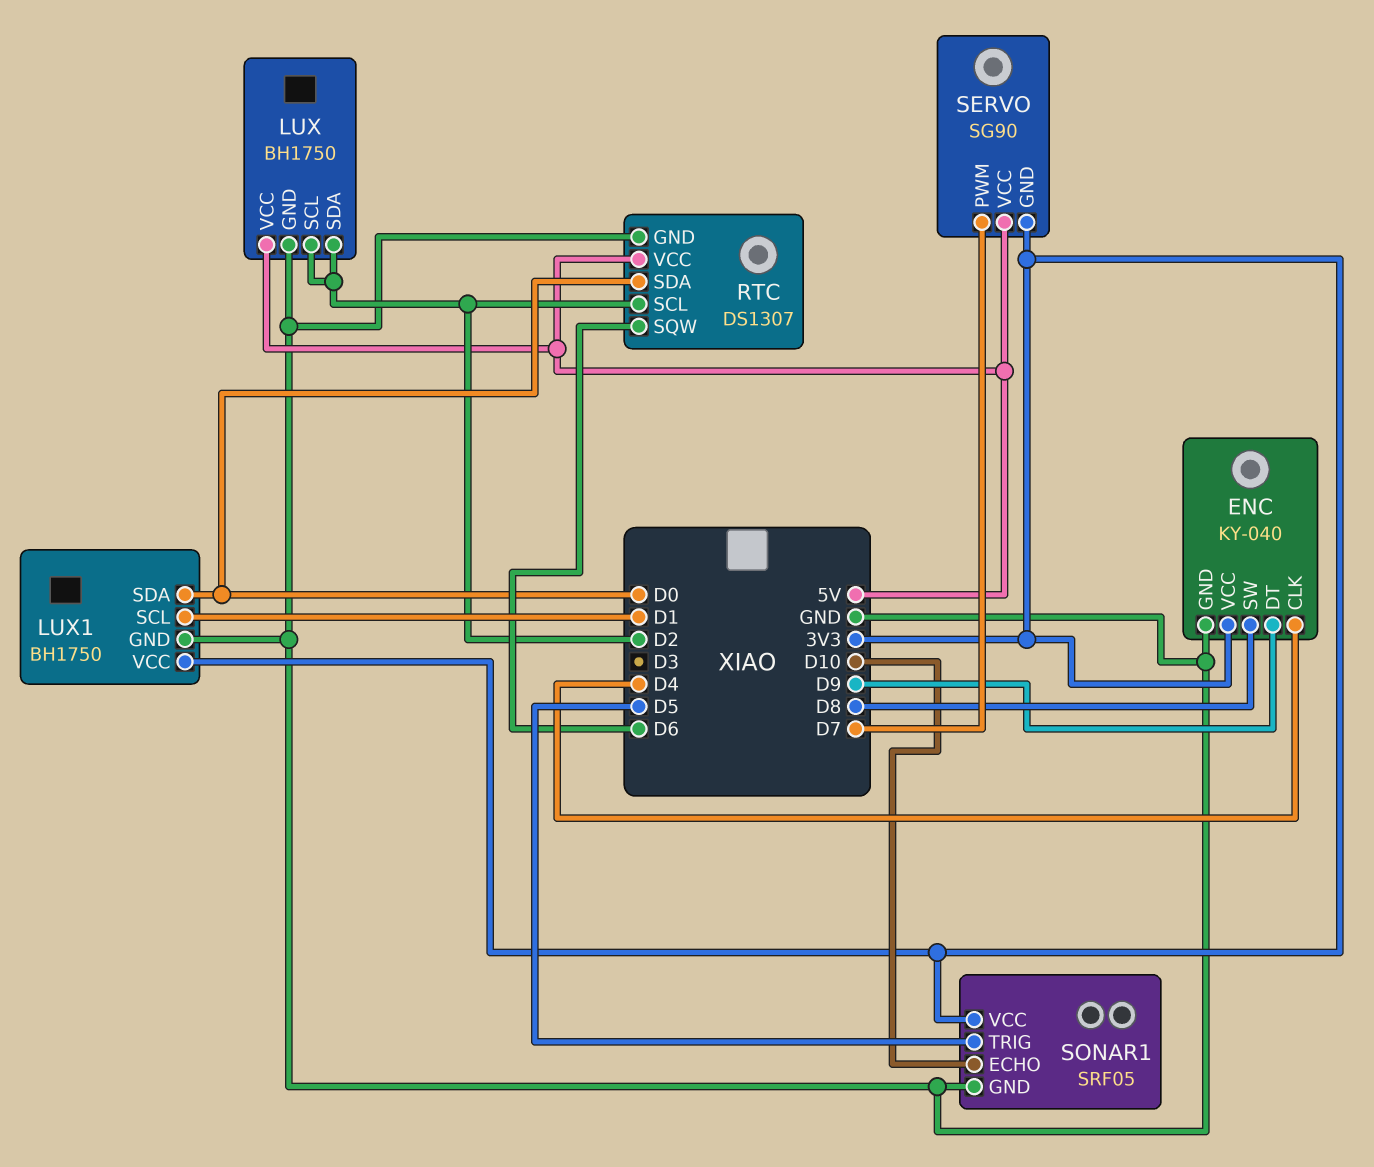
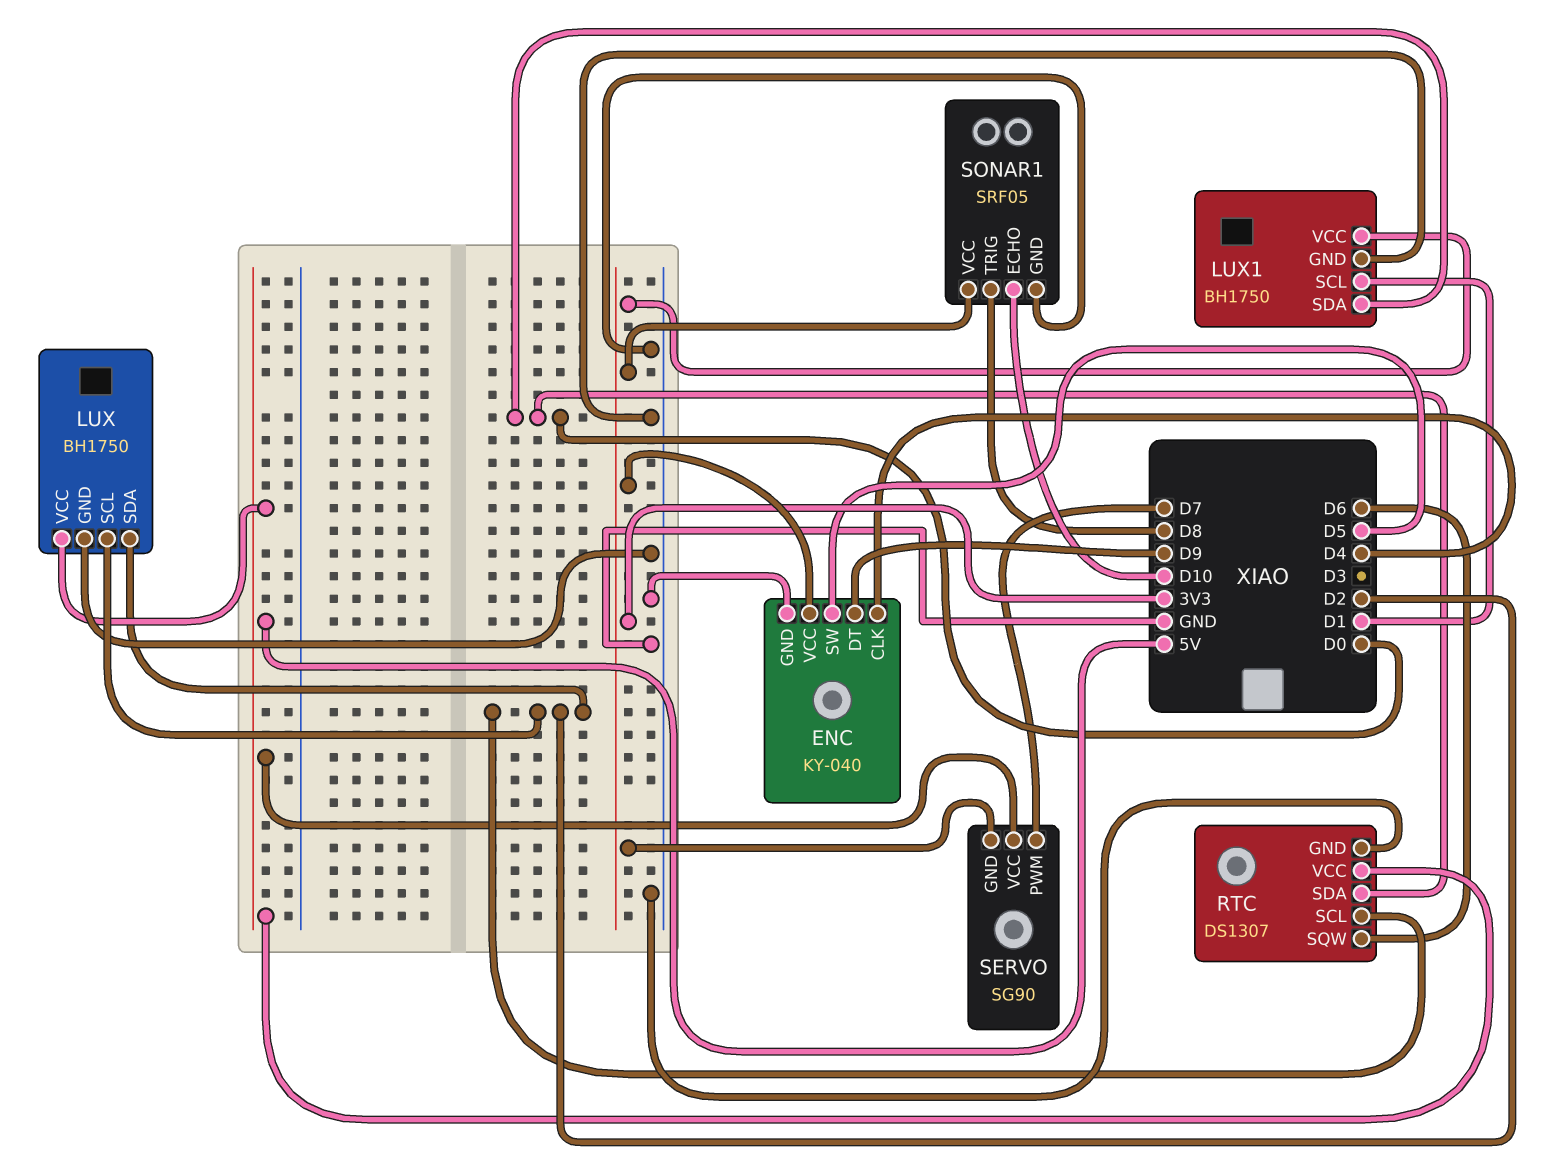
ENC pin SW: D8 -> D5
SONAR1 pin TRIG: D5 -> D8

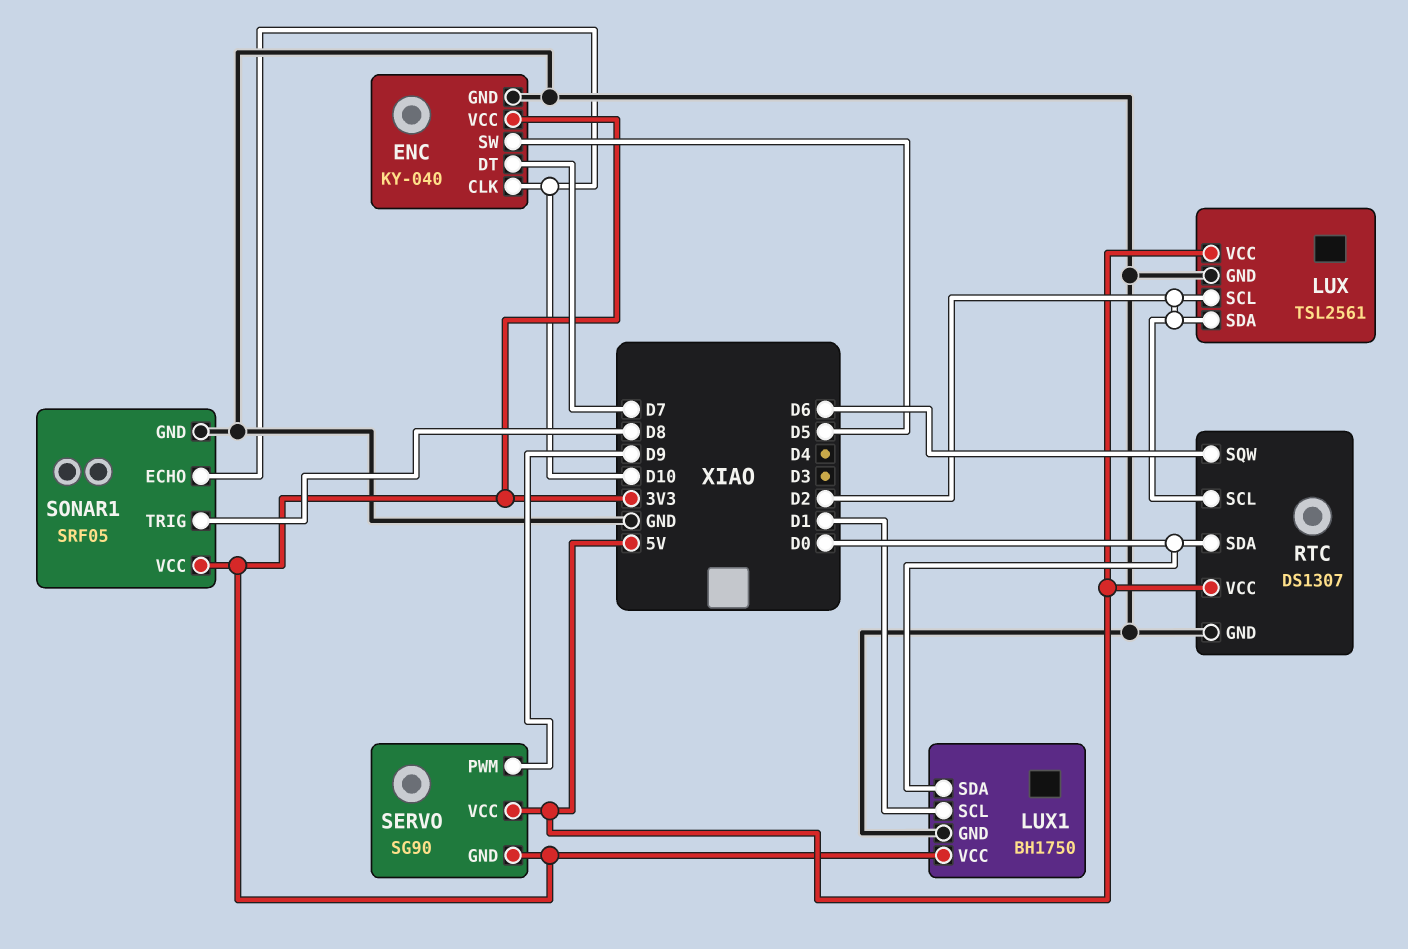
ENC pin CLK: D4 -> D10
ENC pin DT: D9 -> D7
LUX: BH1750 -> TSL2561
SERVO pin PWM: D7 -> D9

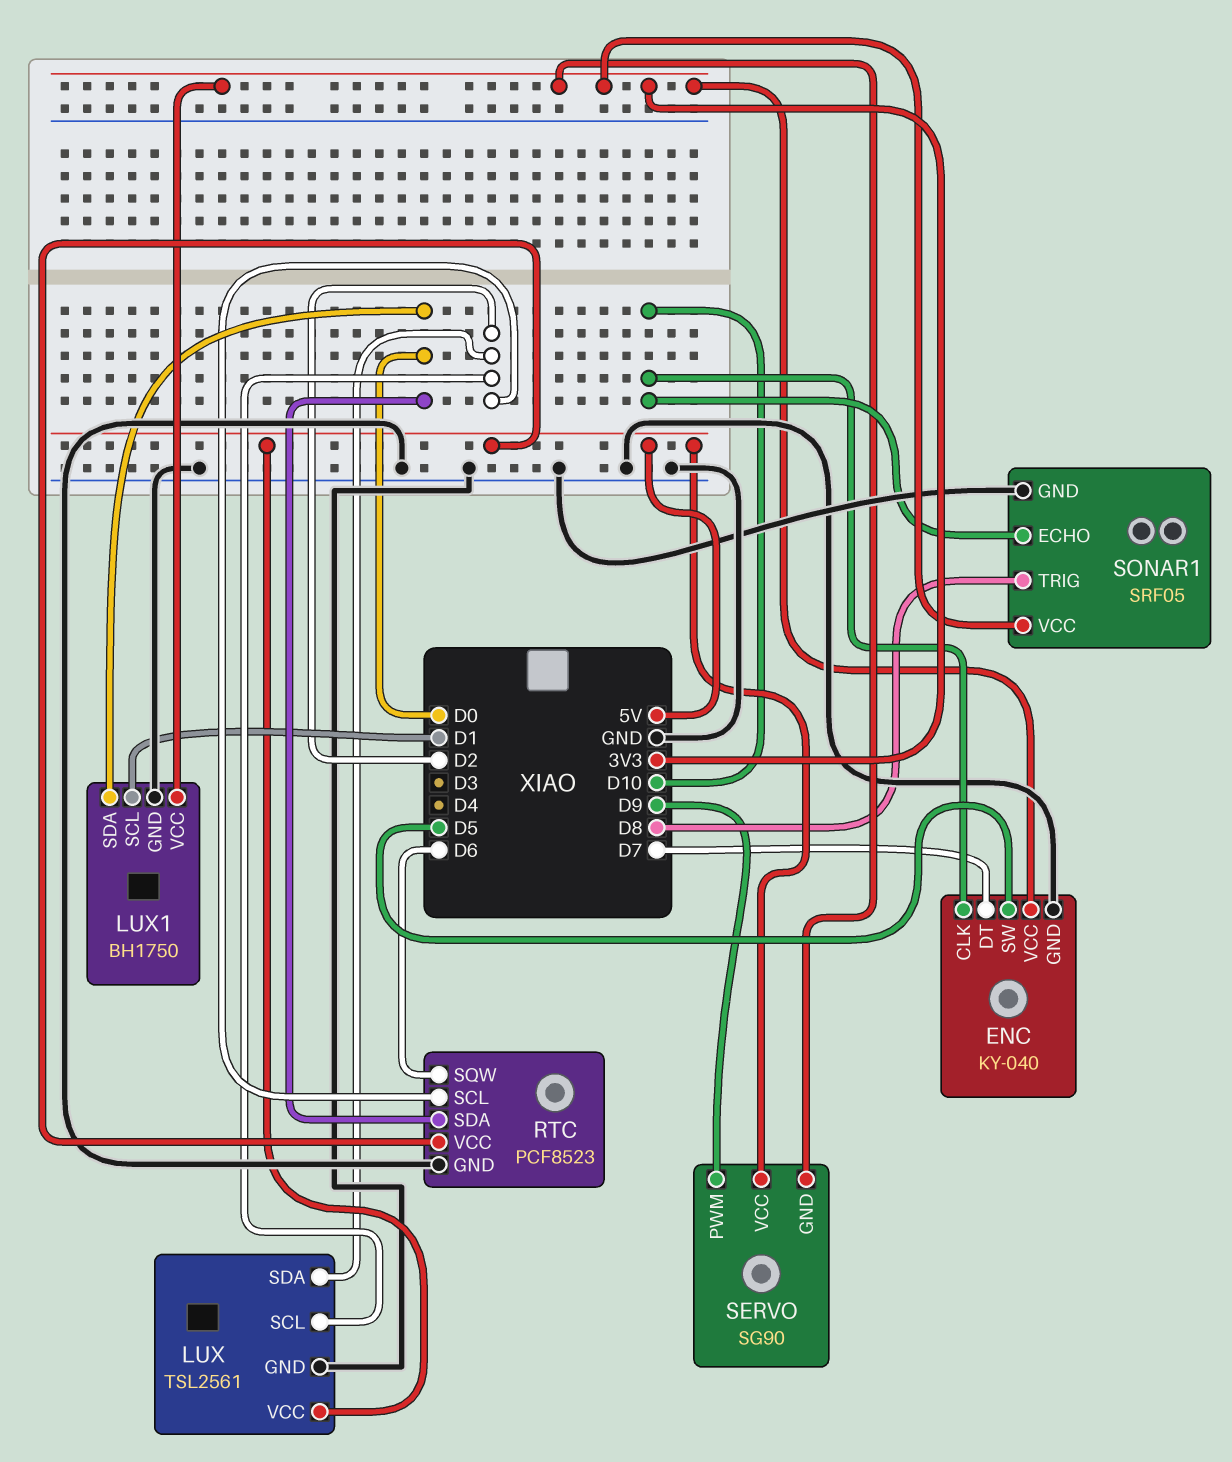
RTC: DS1307 -> PCF8523

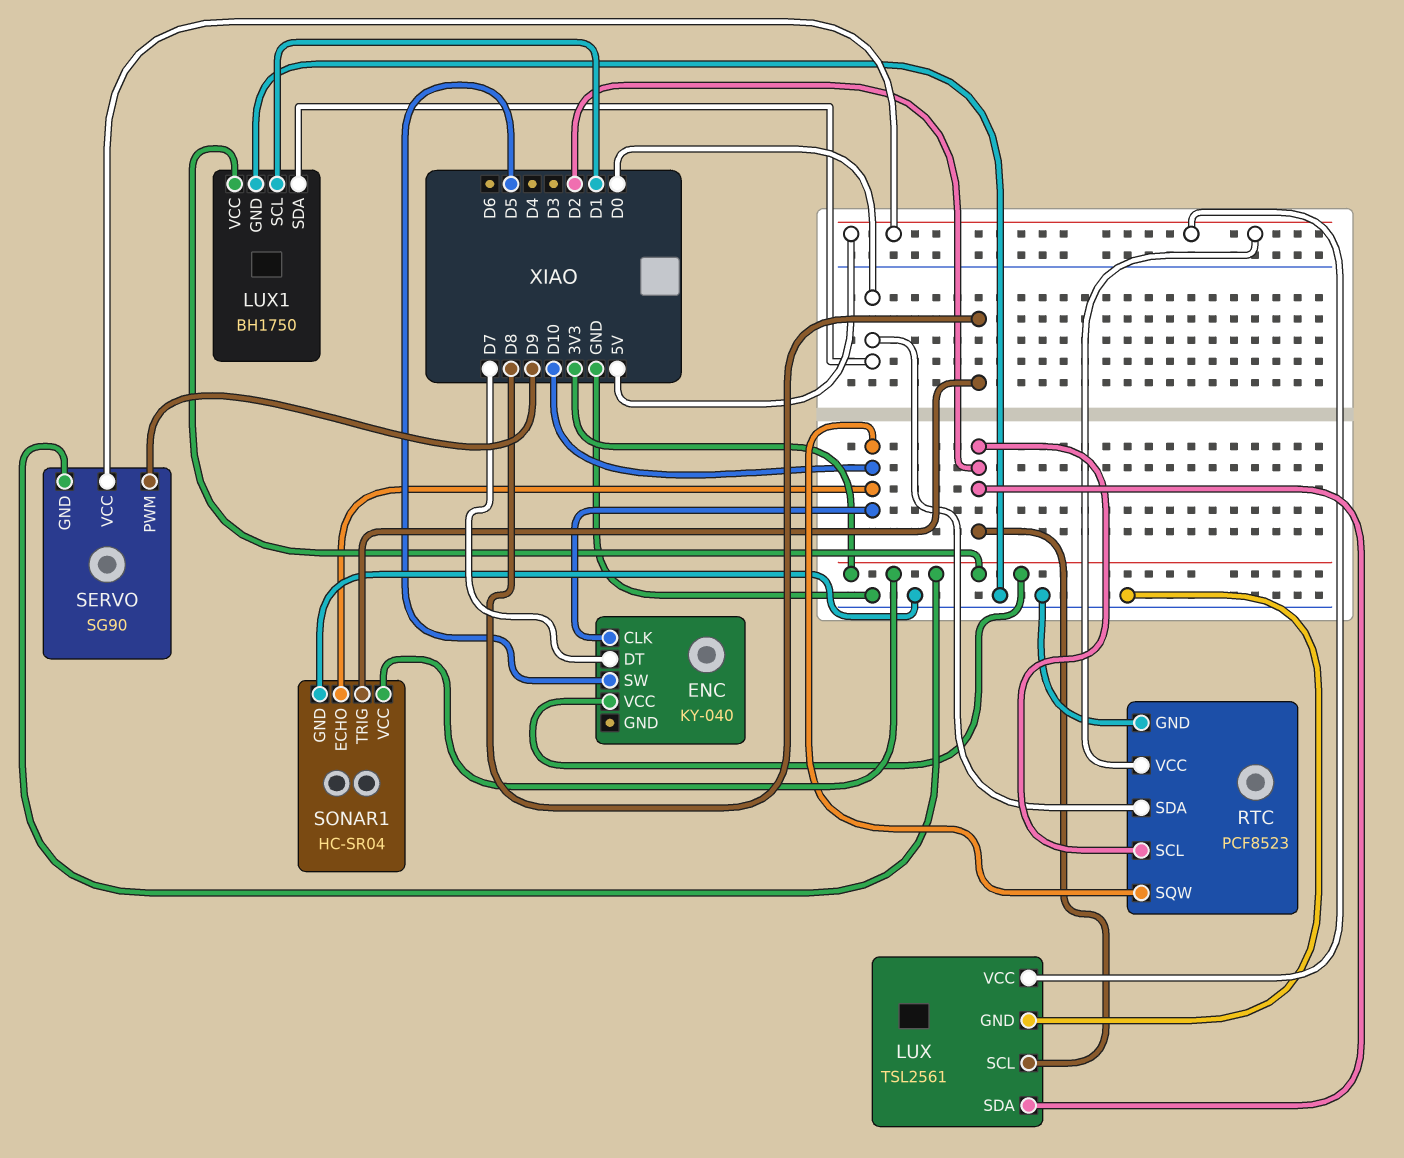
ENC pin GND: GND -> none
RTC pin SQW: D6 -> D10
SONAR1: SRF05 -> HC-SR04

